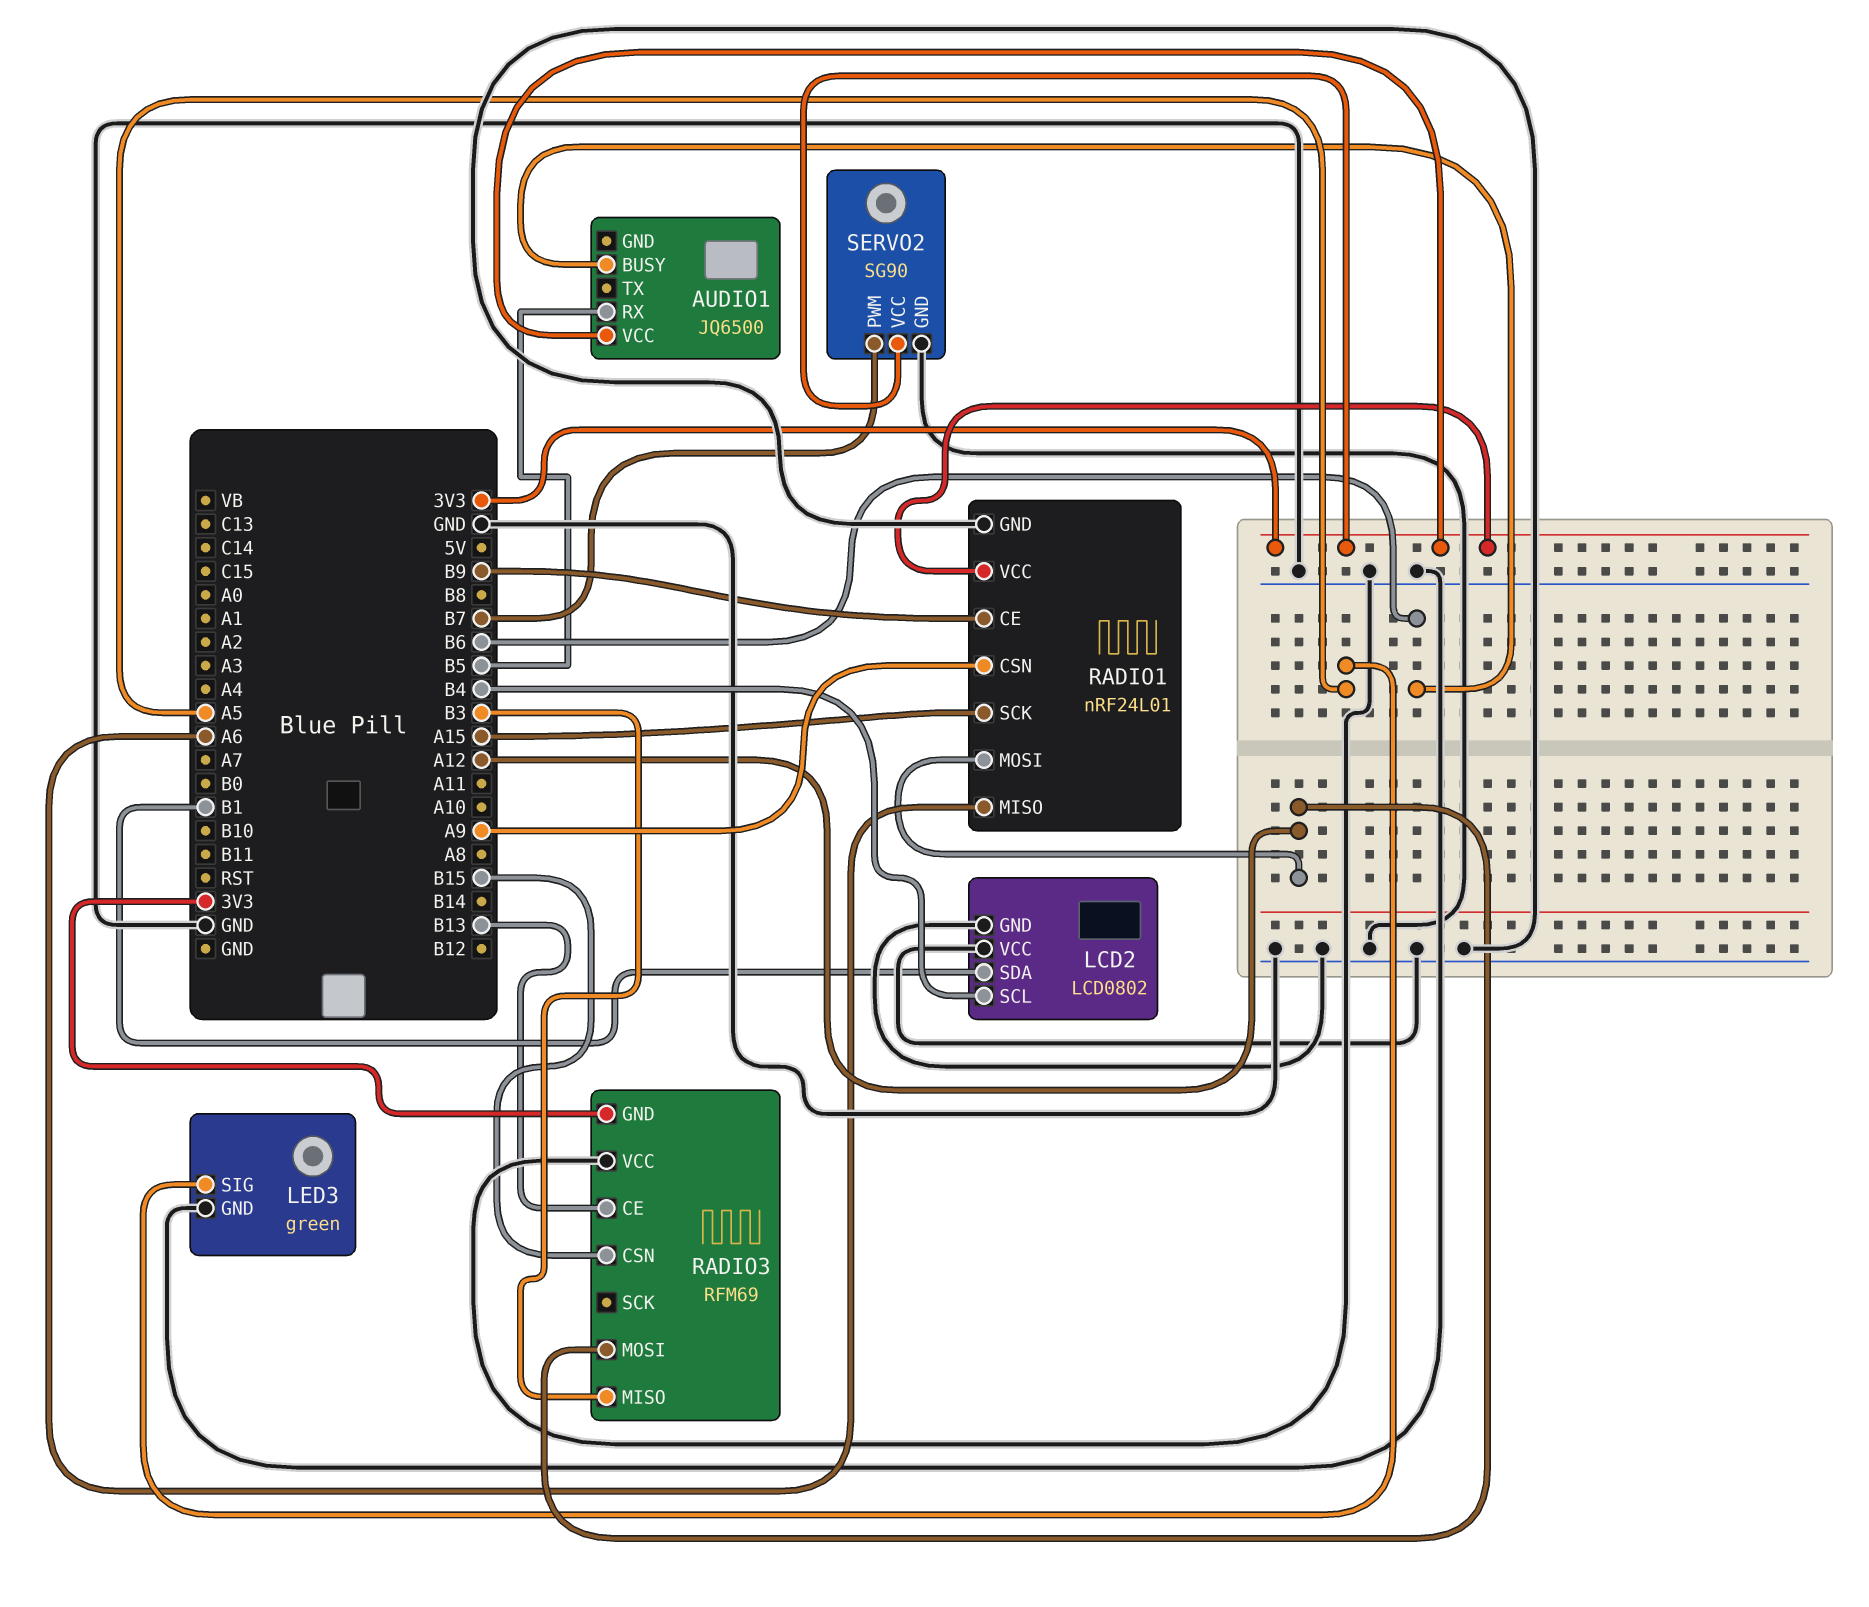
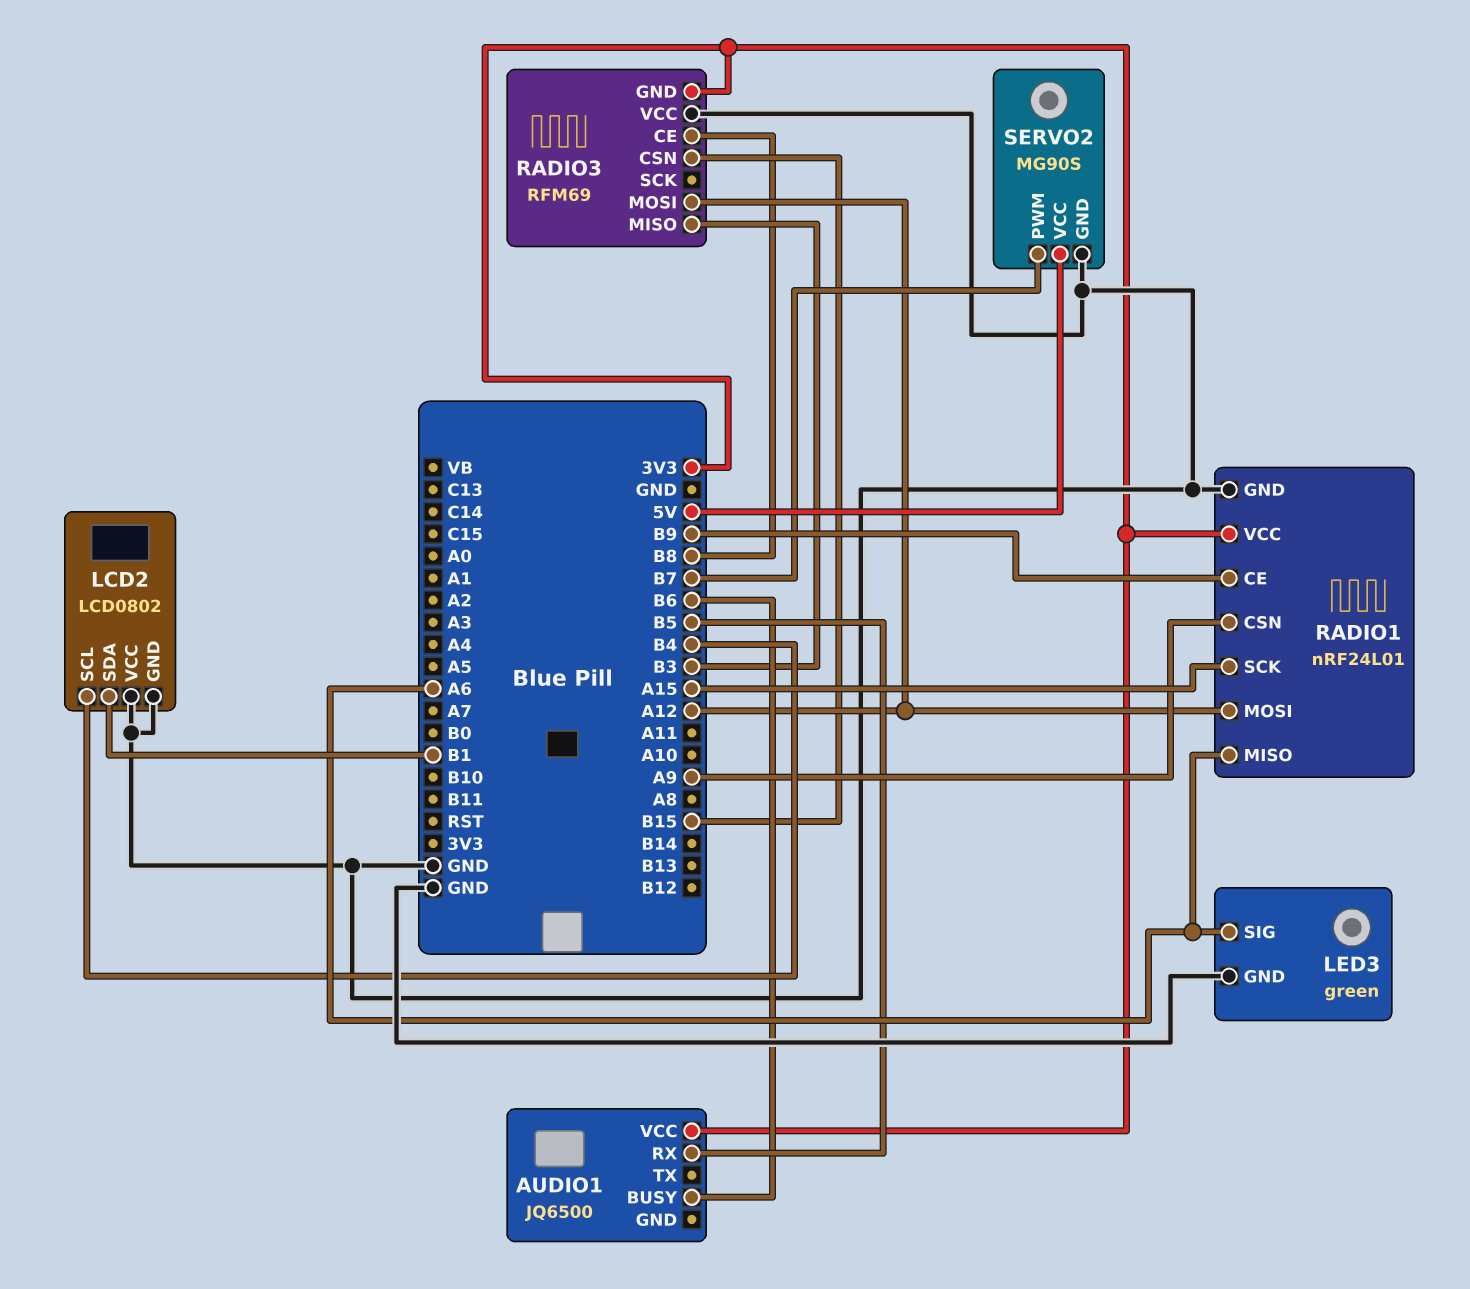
LED3 pin SIG: A5 -> A6
RADIO3 pin CE: B13 -> B8
SERVO2: SG90 -> MG90S
SERVO2 pin VCC: 3V3 -> 5V

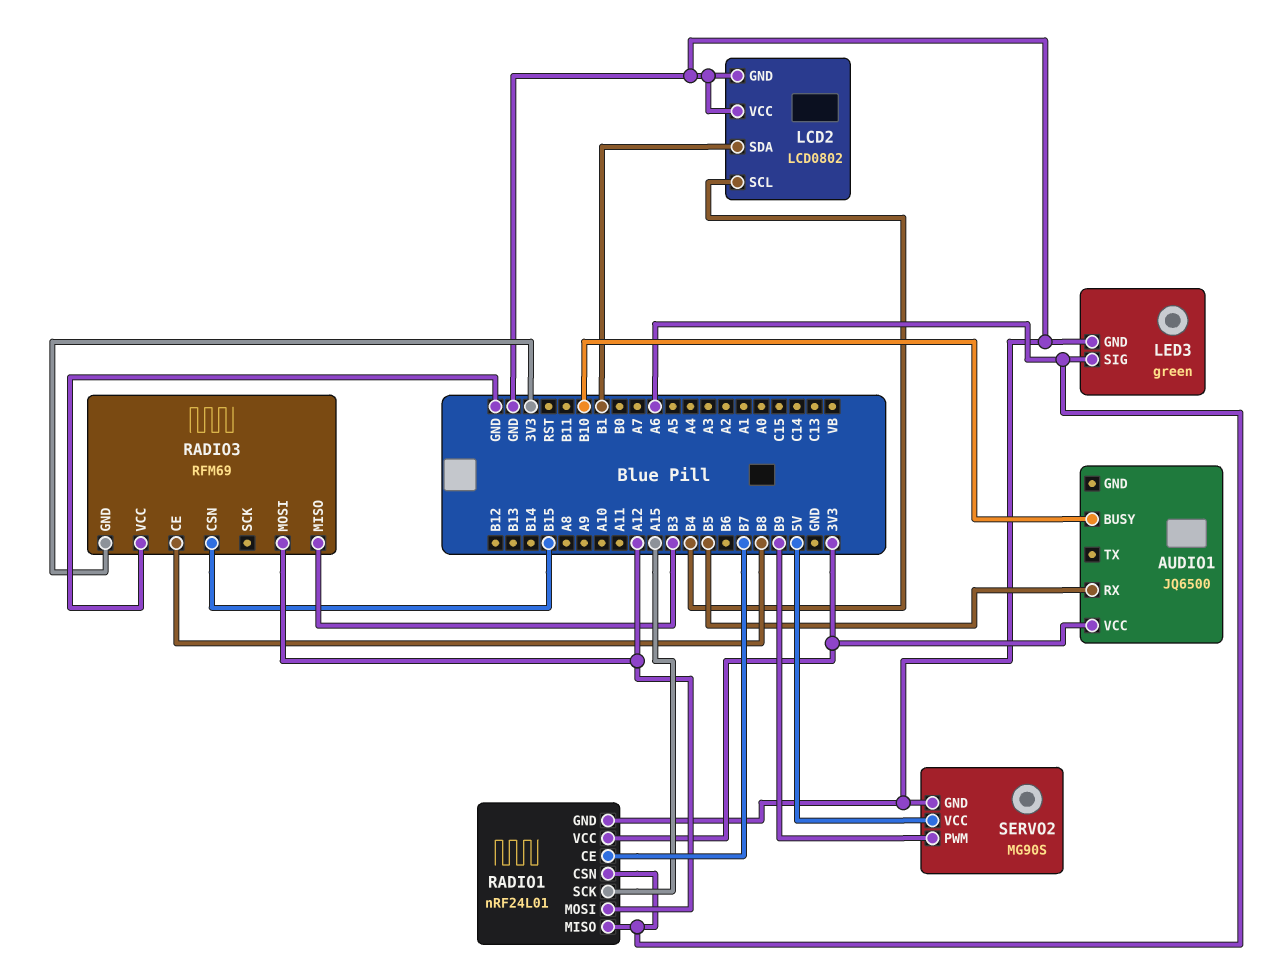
AUDIO1 pin BUSY: B6 -> B10
RADIO1 pin CE: B9 -> B7
RADIO1 pin CSN: A9 -> A6
SERVO2 pin PWM: B7 -> B9

